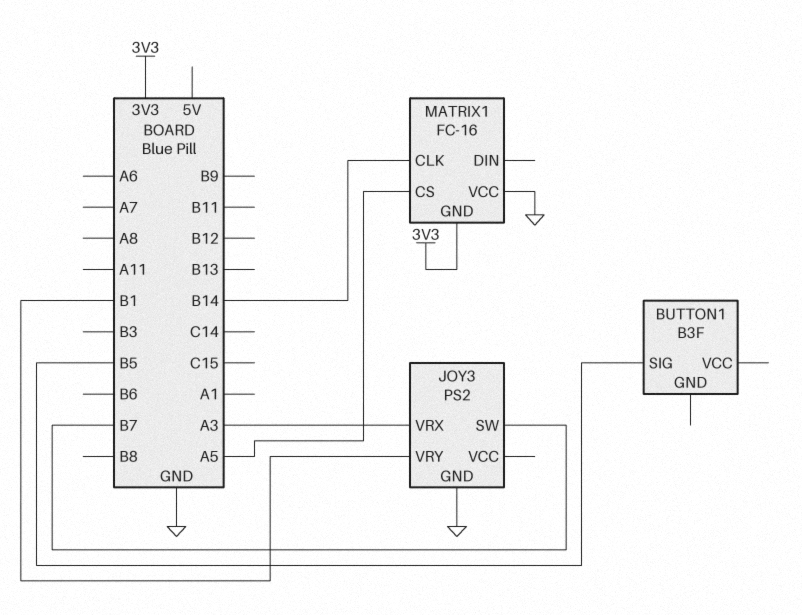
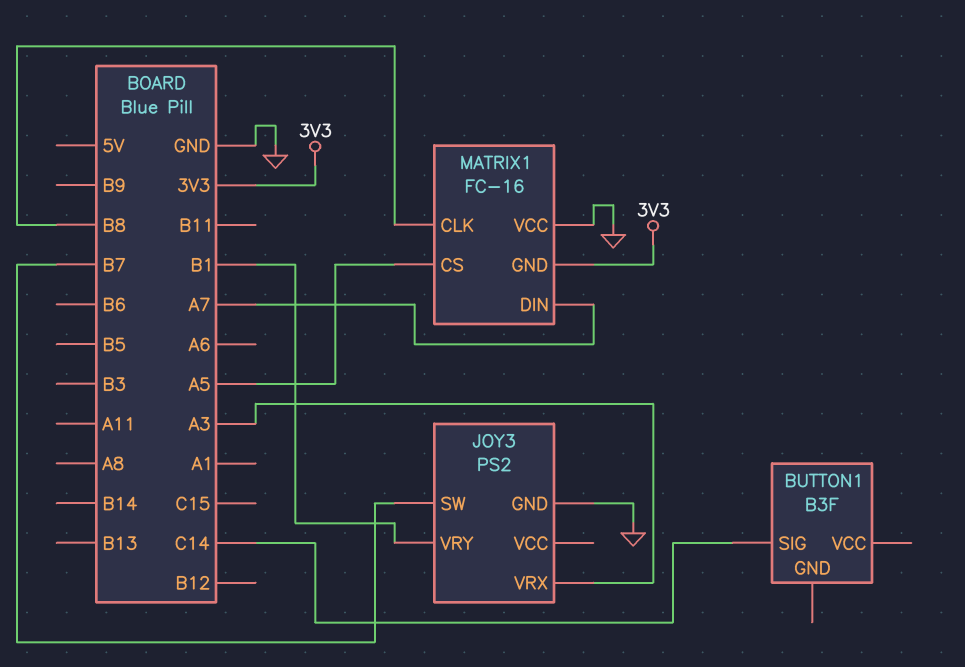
BUTTON1 pin SIG: B5 -> C14
MATRIX1 pin CLK: B14 -> B8
MATRIX1 pin DIN: none -> A7

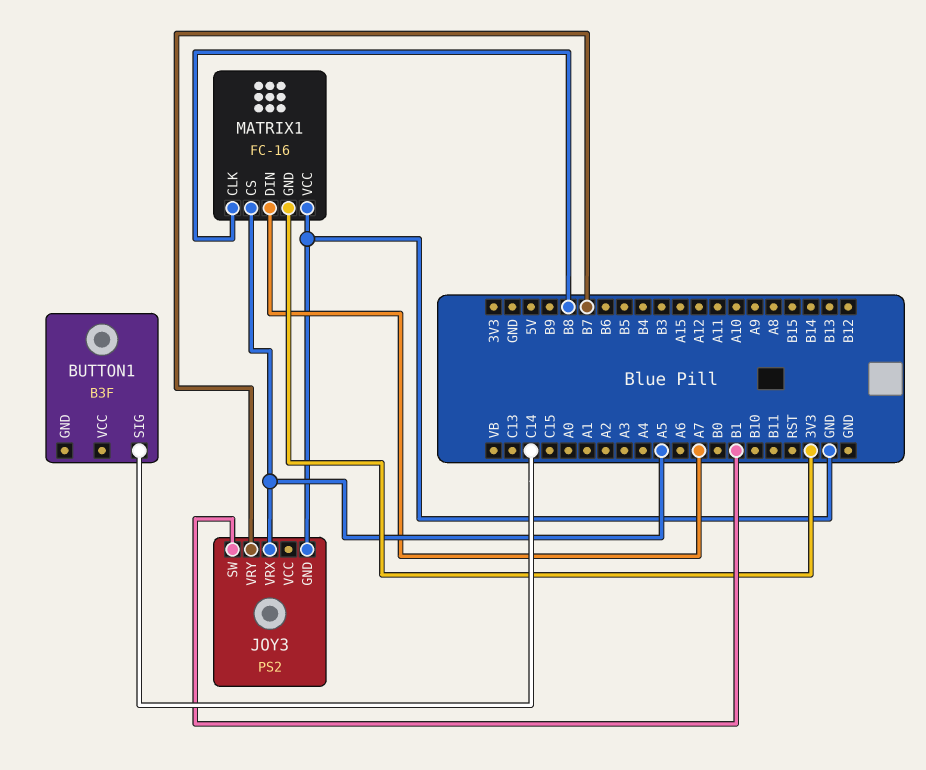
JOY3 pin SW: B7 -> B1
JOY3 pin VRX: A3 -> A5
JOY3 pin VRY: B1 -> B7

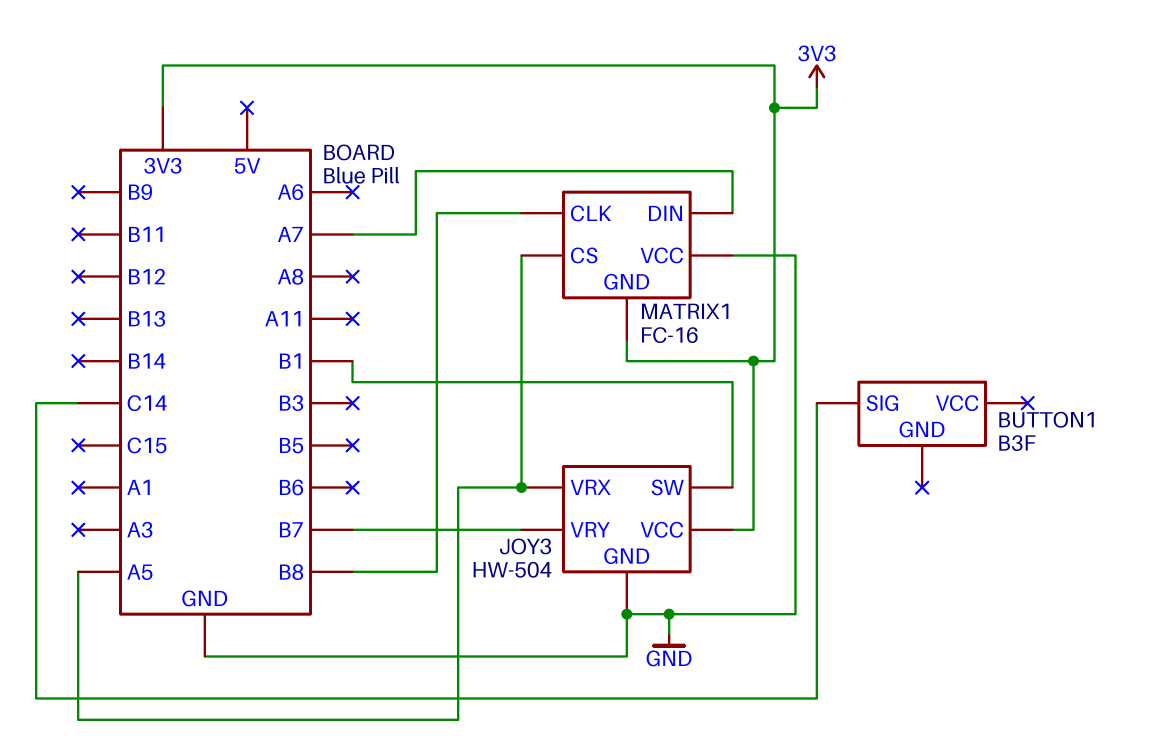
JOY3: PS2 -> HW-504
JOY3 pin VCC: none -> 3V3

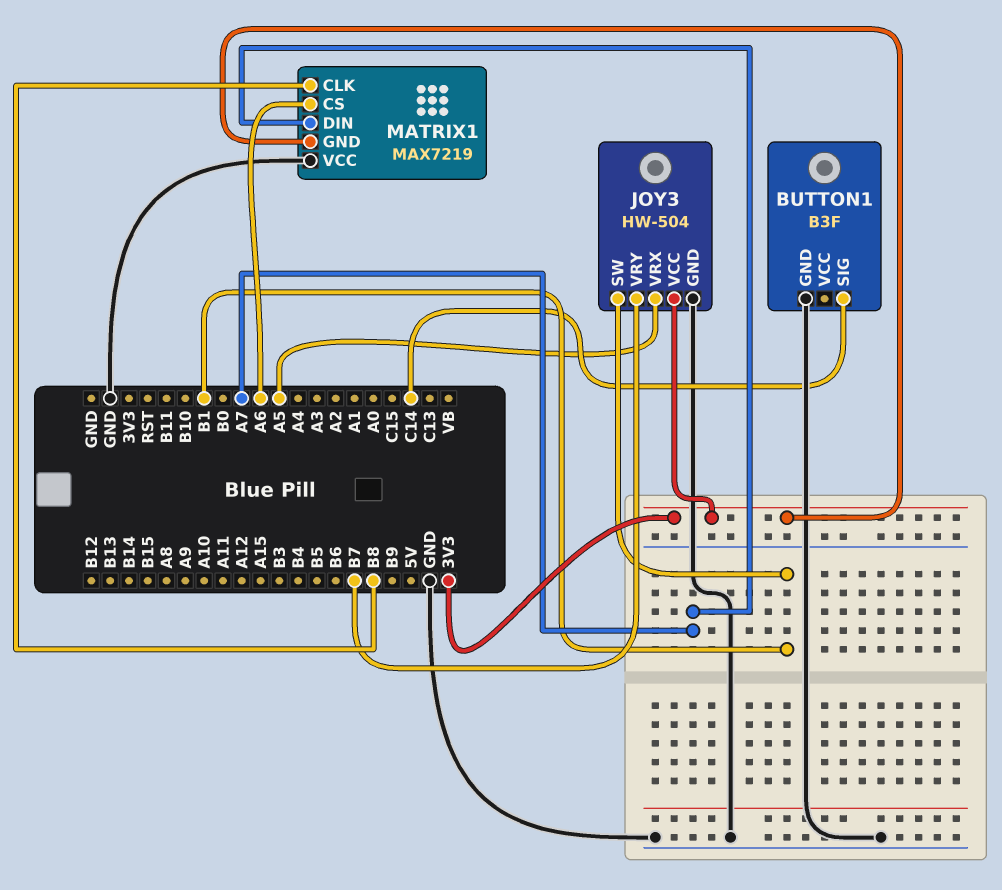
BUTTON1 pin GND: none -> GND
MATRIX1: FC-16 -> MAX7219
MATRIX1 pin CS: A5 -> A6

